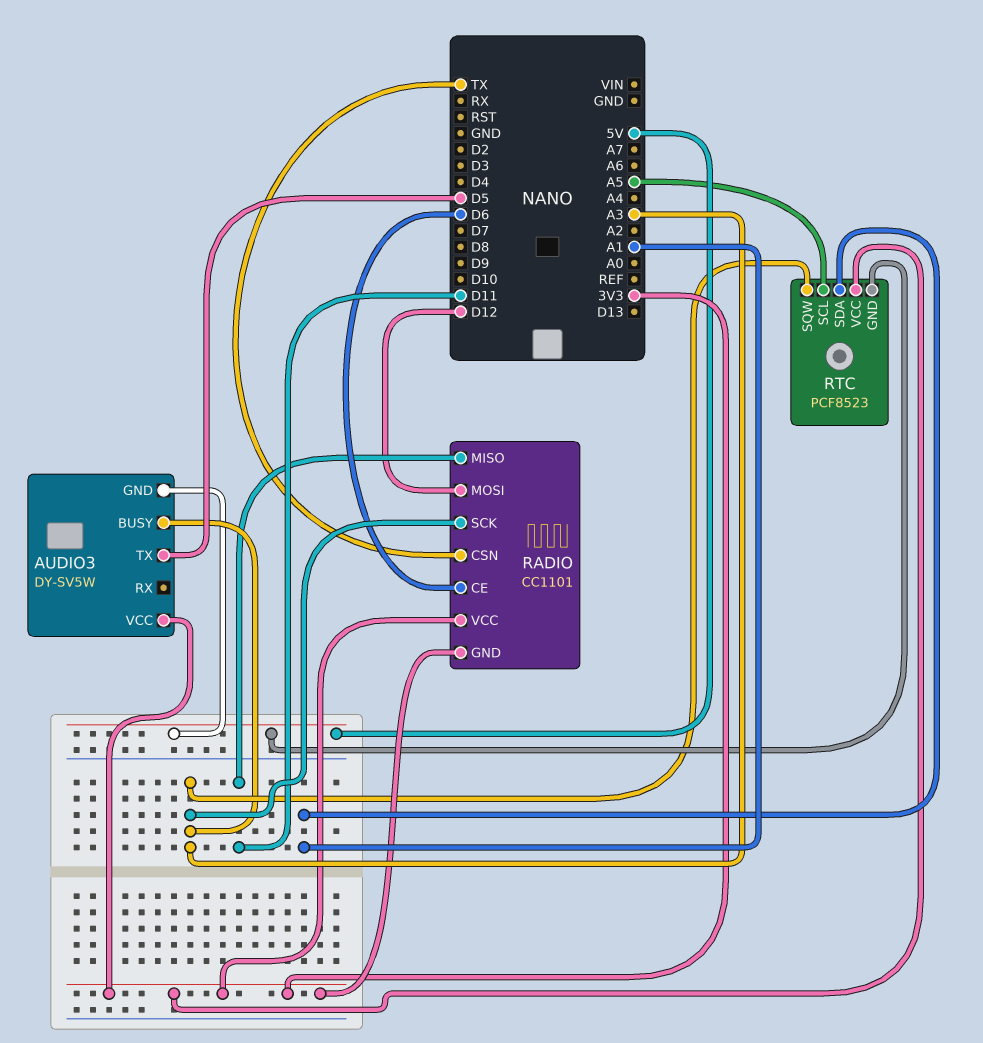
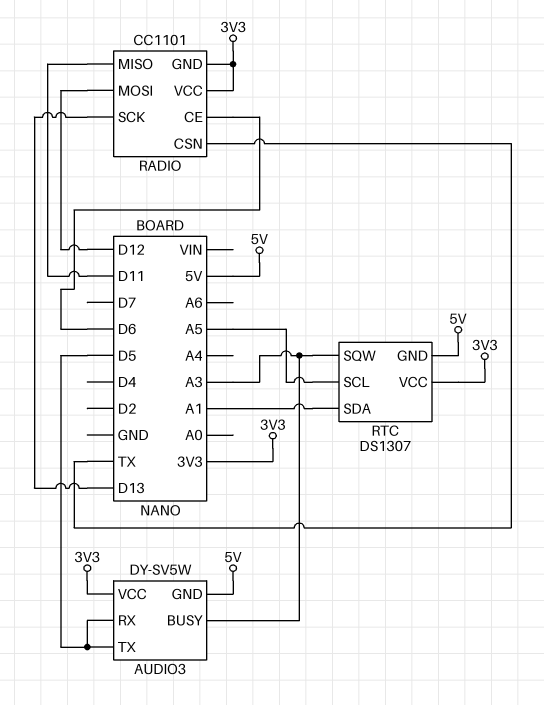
AUDIO3 pin RX: none -> D5
RADIO pin SCK: A3 -> D13
RTC: PCF8523 -> DS1307

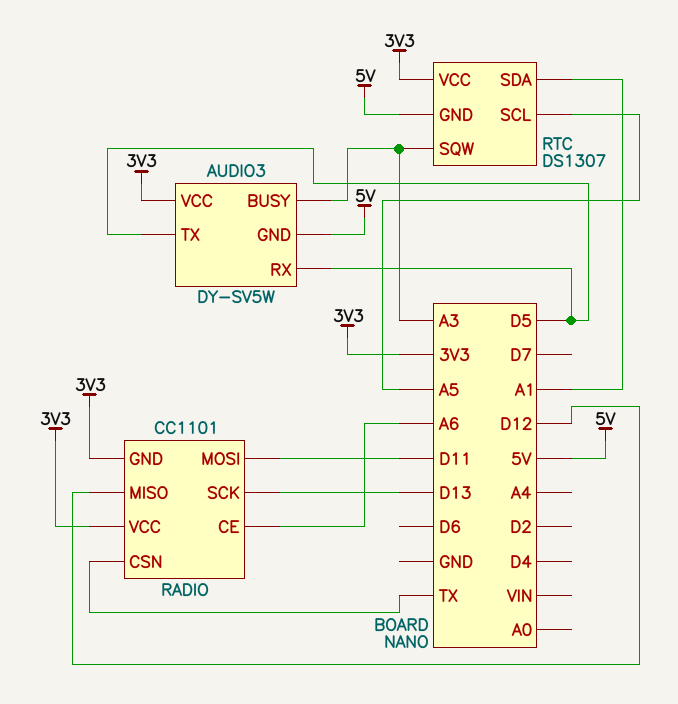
RADIO pin CE: D6 -> A6
RADIO pin MISO: D11 -> D12
RADIO pin MOSI: D12 -> D11

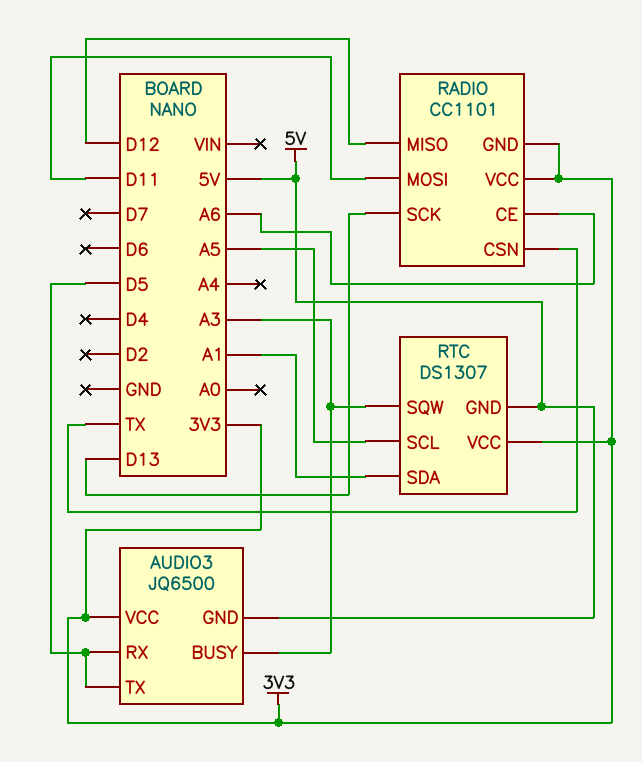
AUDIO3: DY-SV5W -> JQ6500

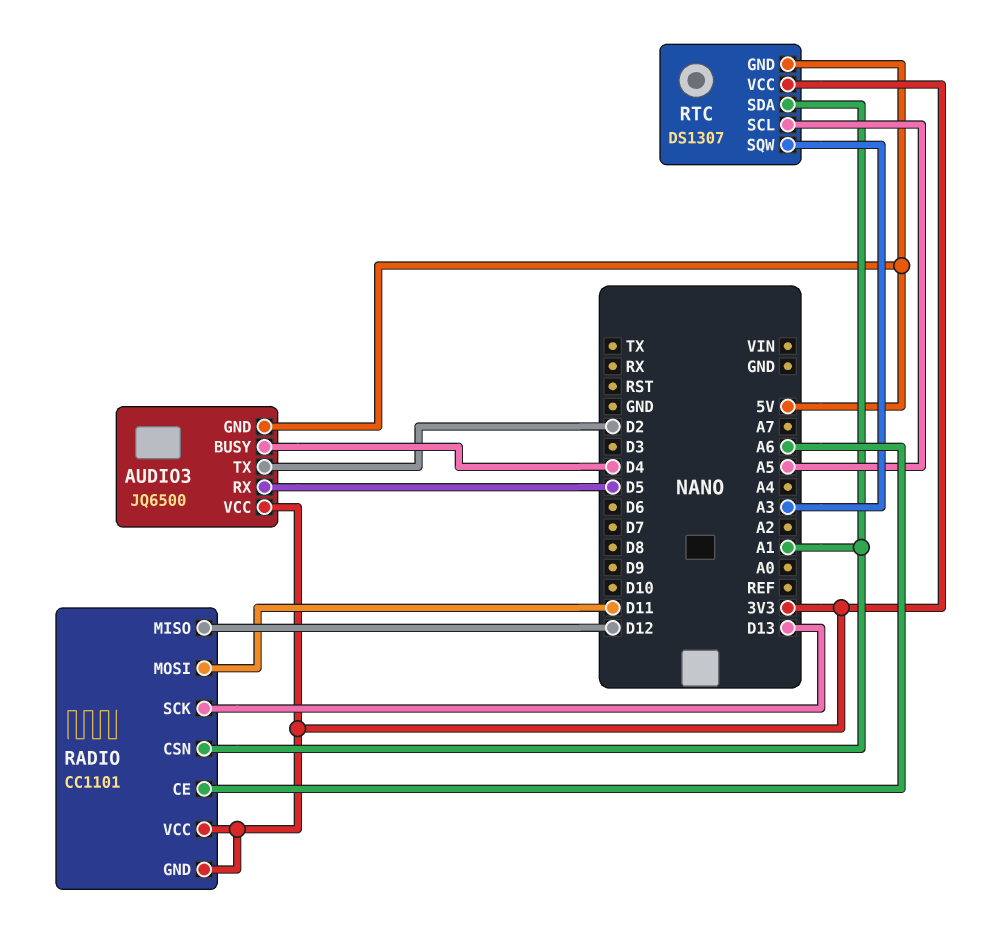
AUDIO3 pin BUSY: A3 -> D4
AUDIO3 pin TX: D5 -> D2
RADIO pin CSN: TX -> A1

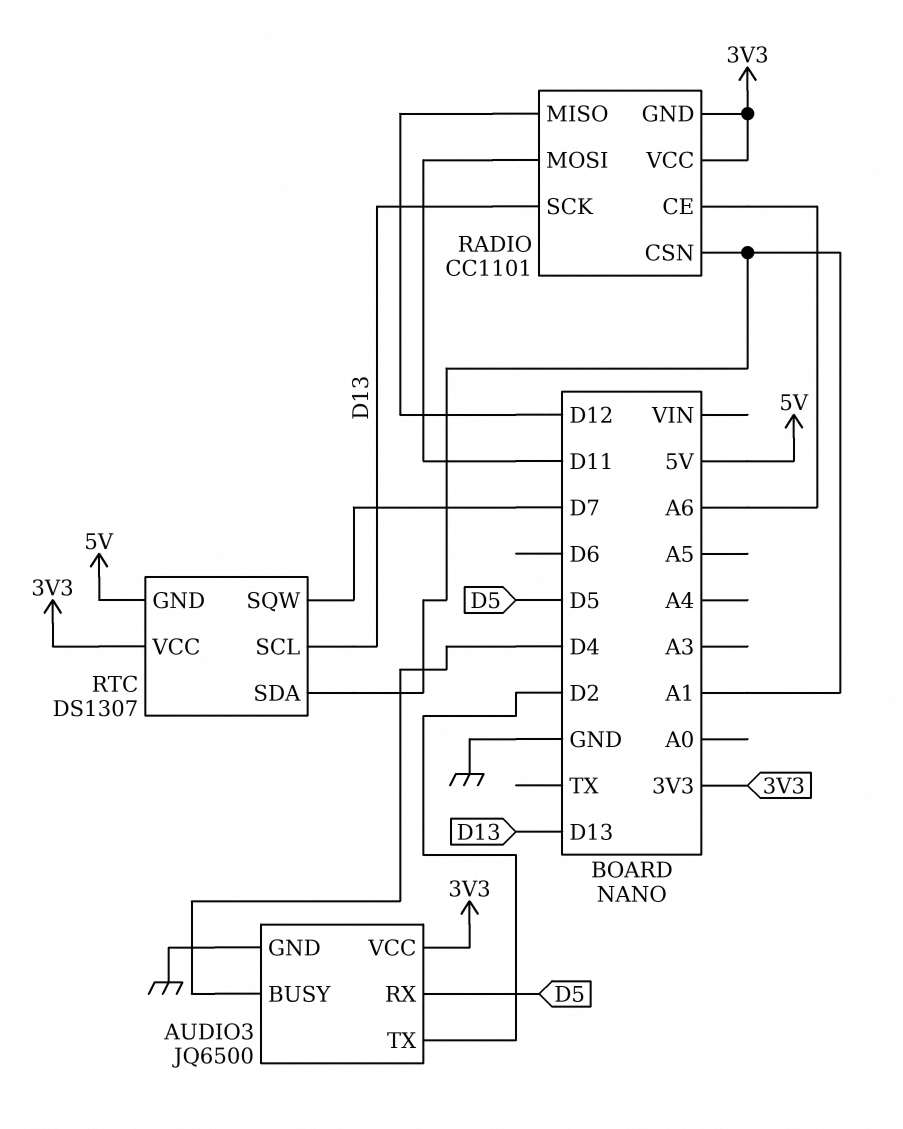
AUDIO3 pin GND: 5V -> GND
RTC pin SCL: A5 -> D13
RTC pin SQW: A3 -> D7

